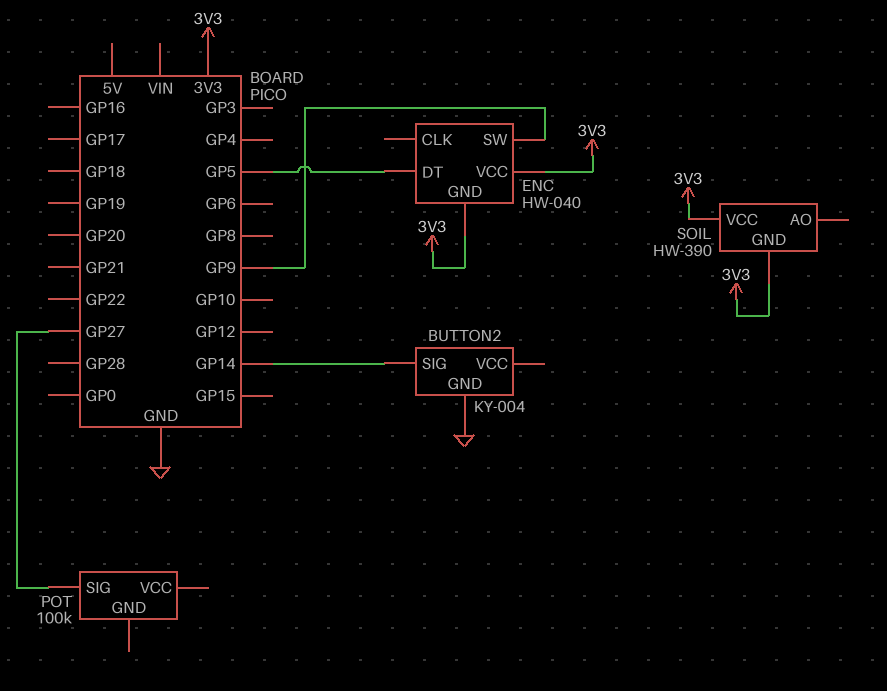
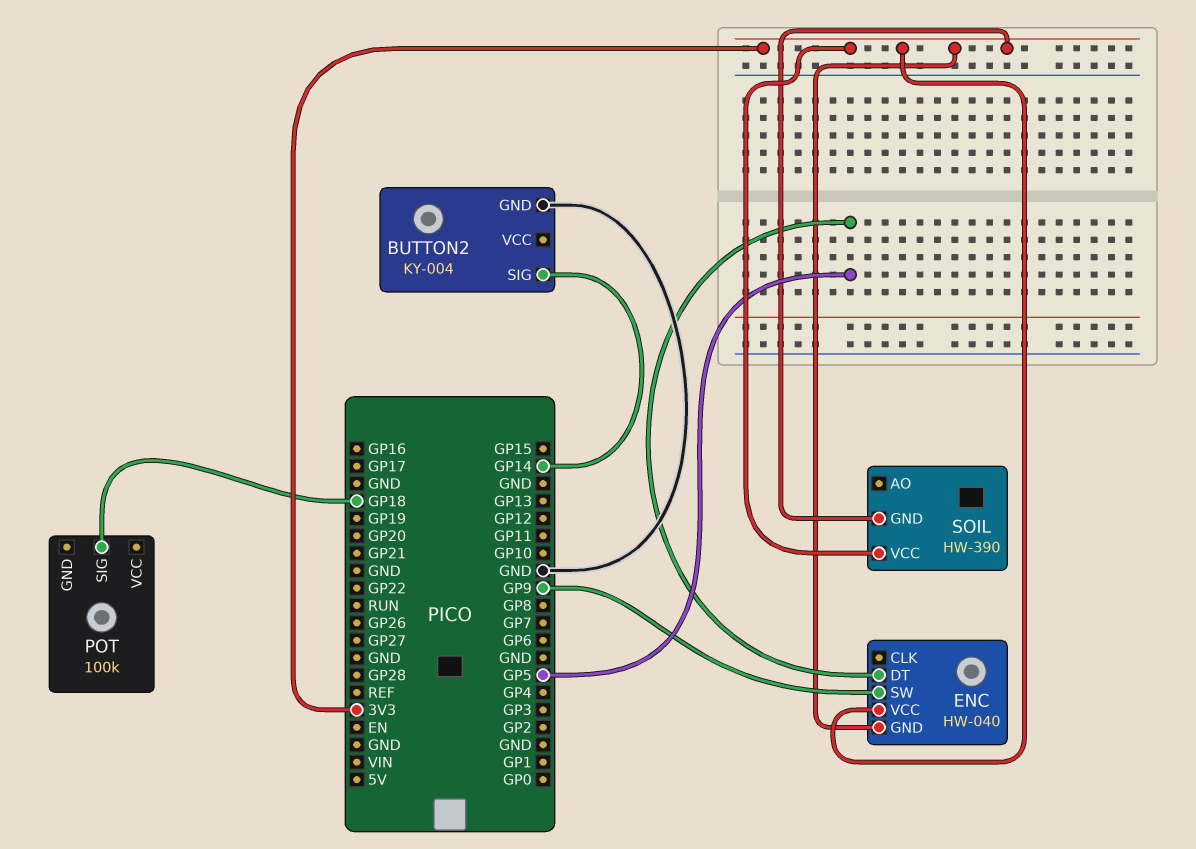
POT pin SIG: GP27 -> GP18

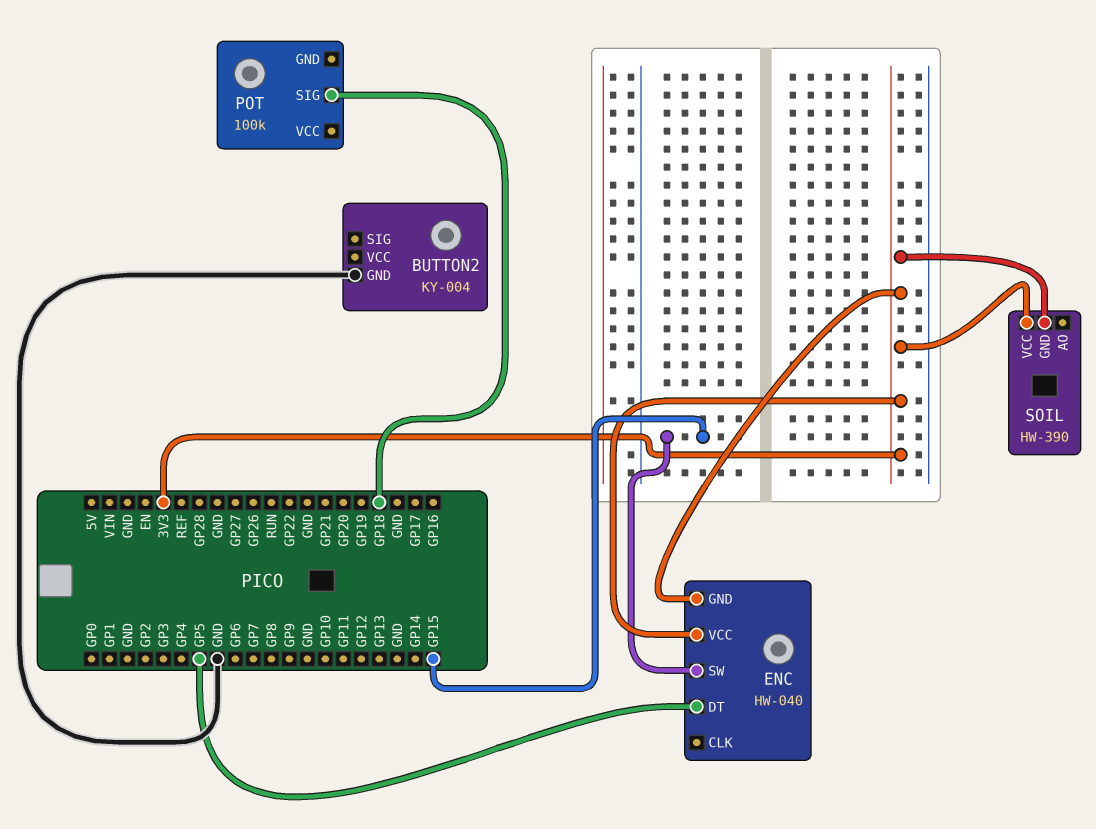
BUTTON2 pin SIG: GP14 -> none
ENC pin SW: GP9 -> GP15

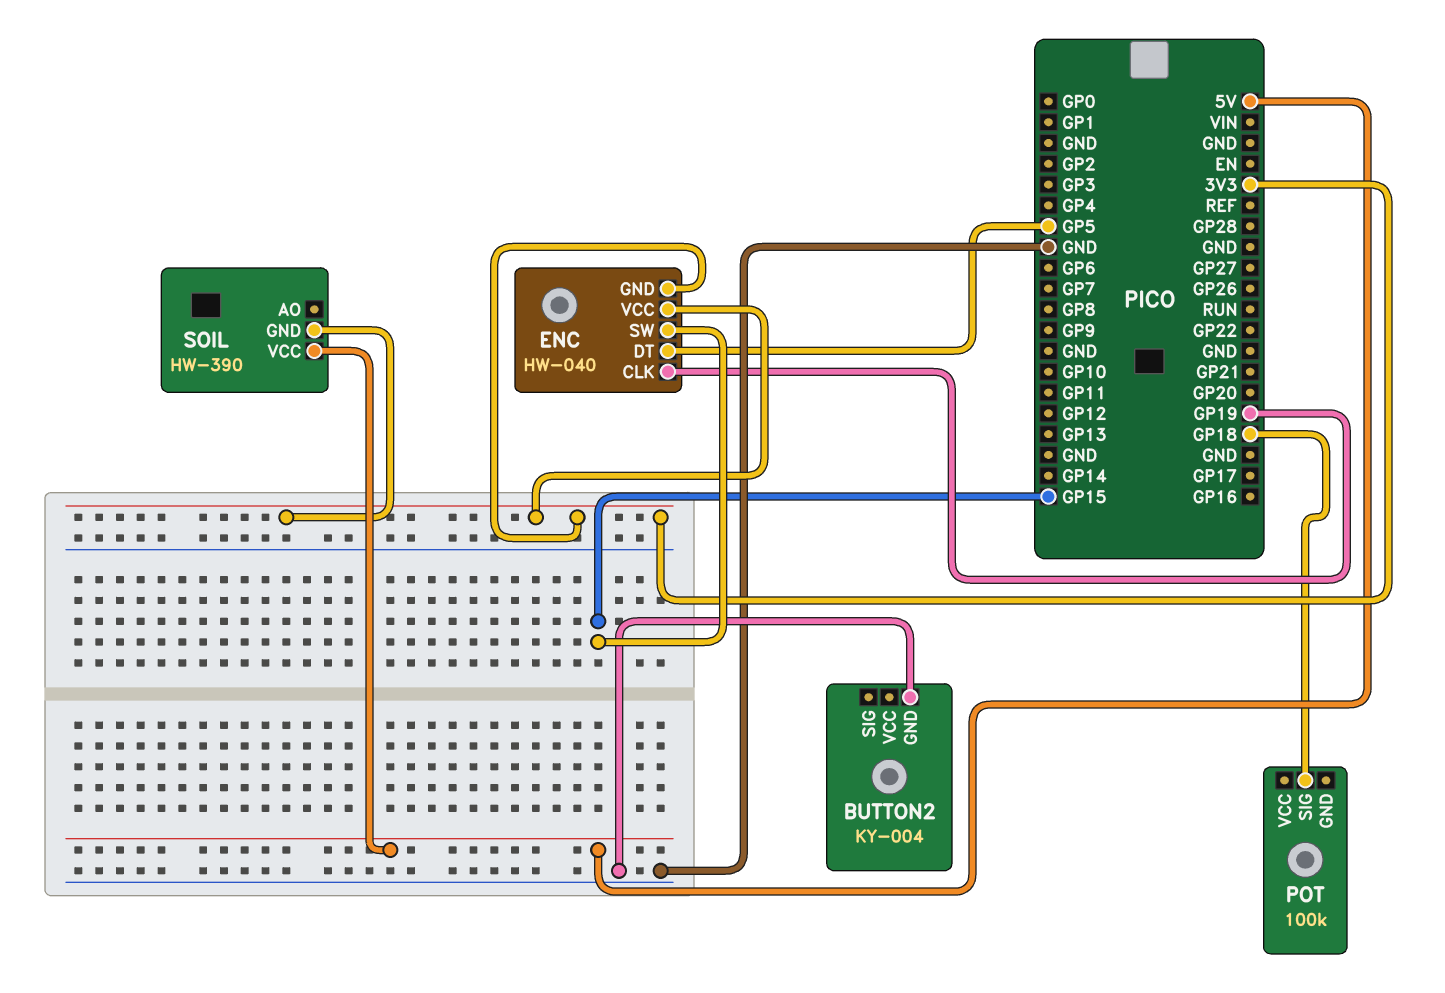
ENC pin CLK: none -> GP19
SOIL pin VCC: 3V3 -> 5V

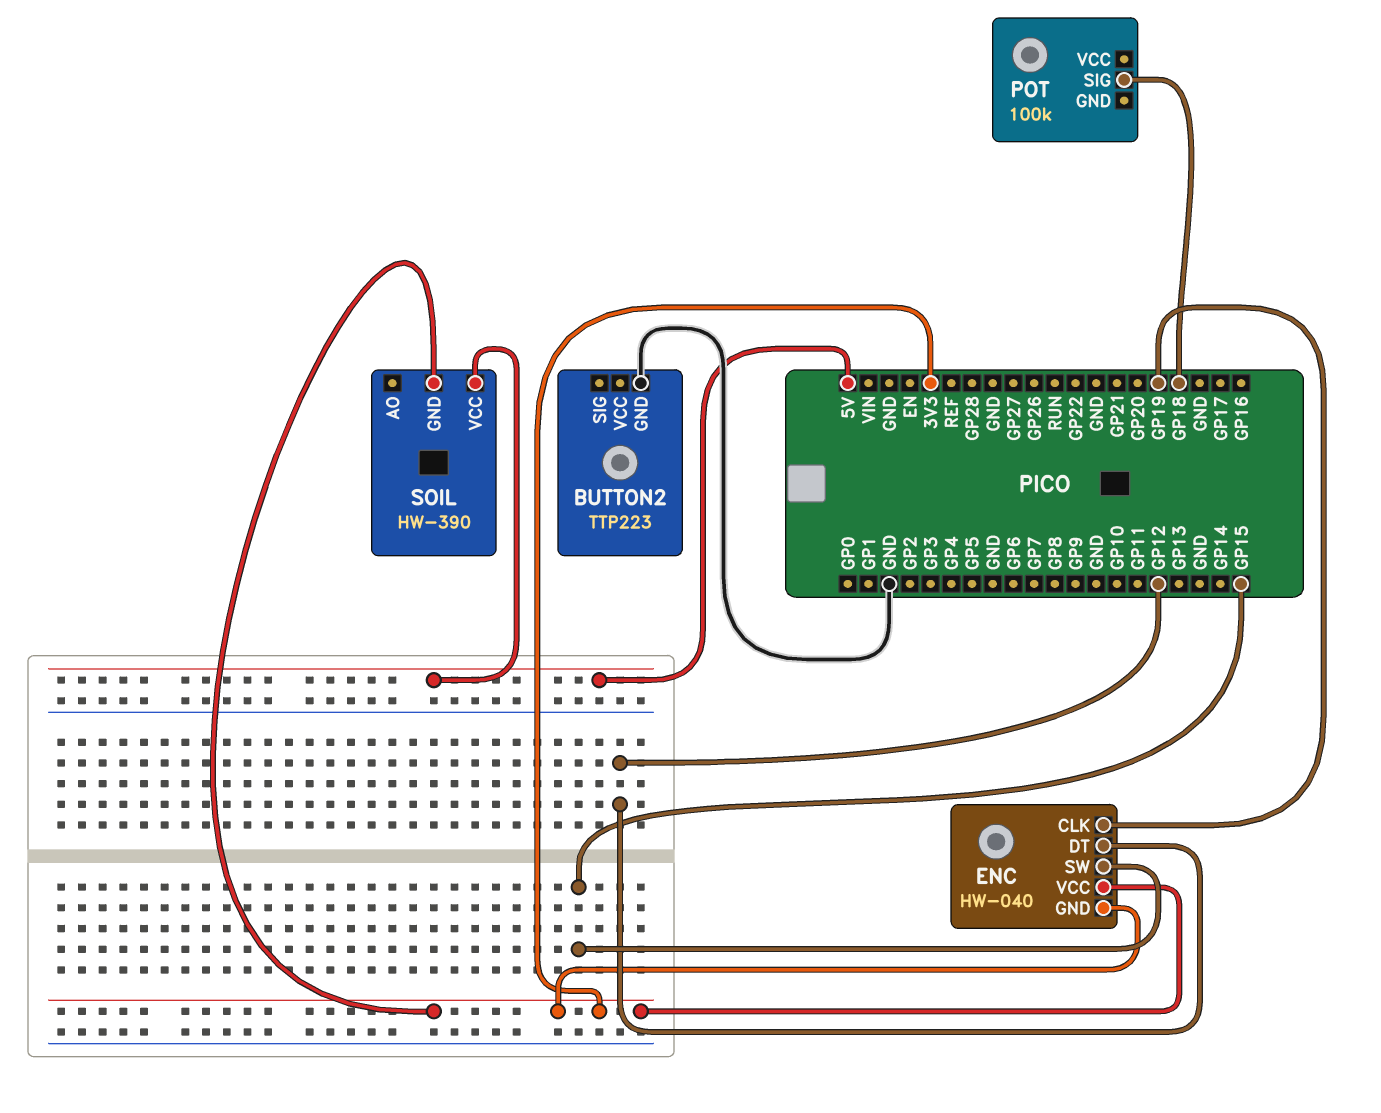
BUTTON2: KY-004 -> TTP223
ENC pin DT: GP5 -> GP12

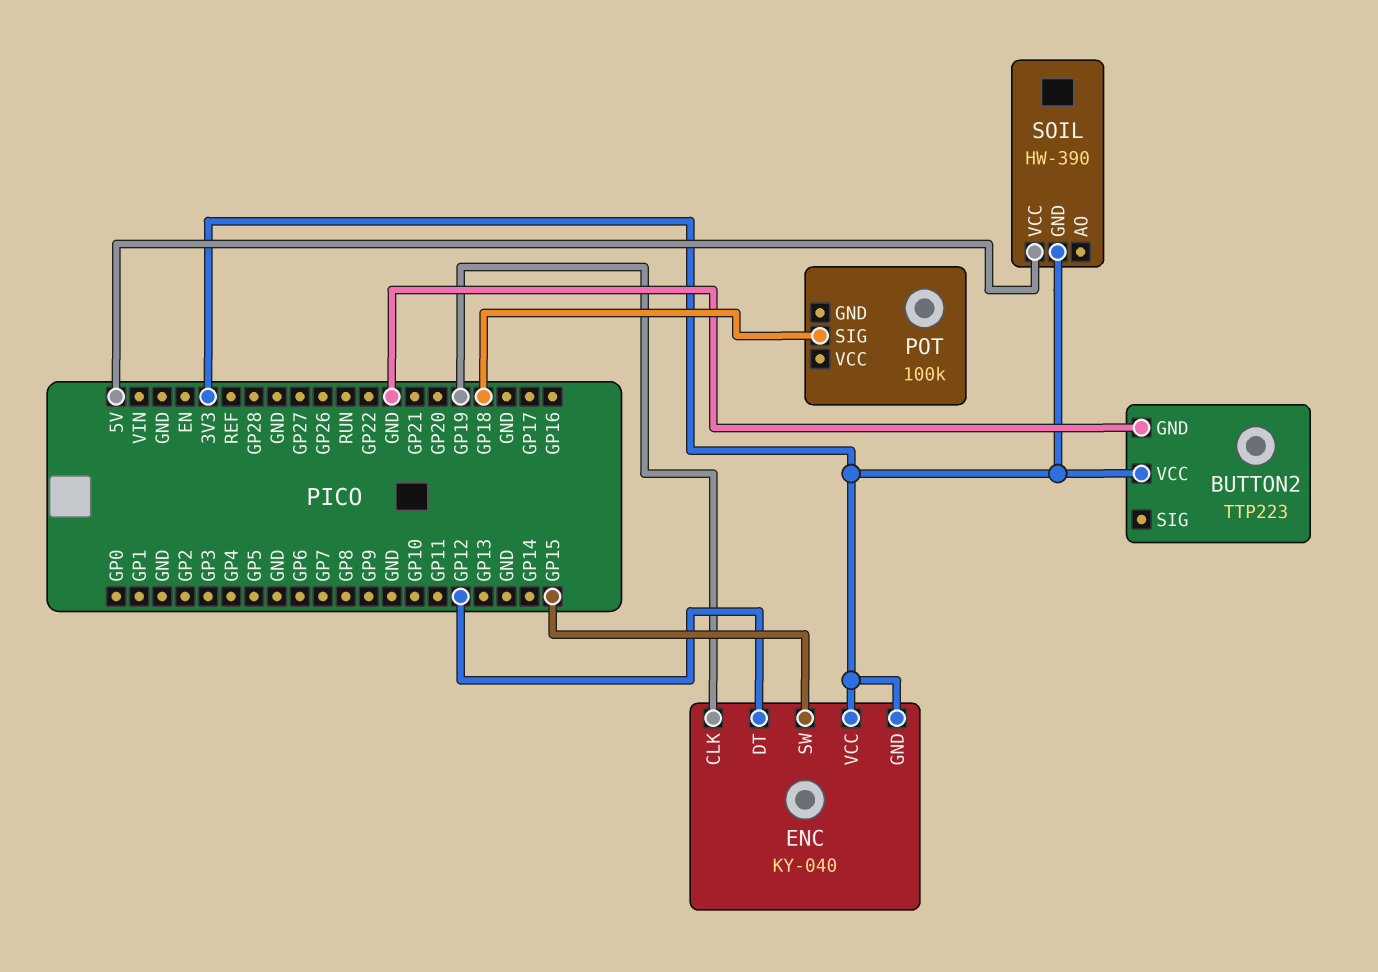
BUTTON2 pin VCC: none -> 3V3
ENC: HW-040 -> KY-040

